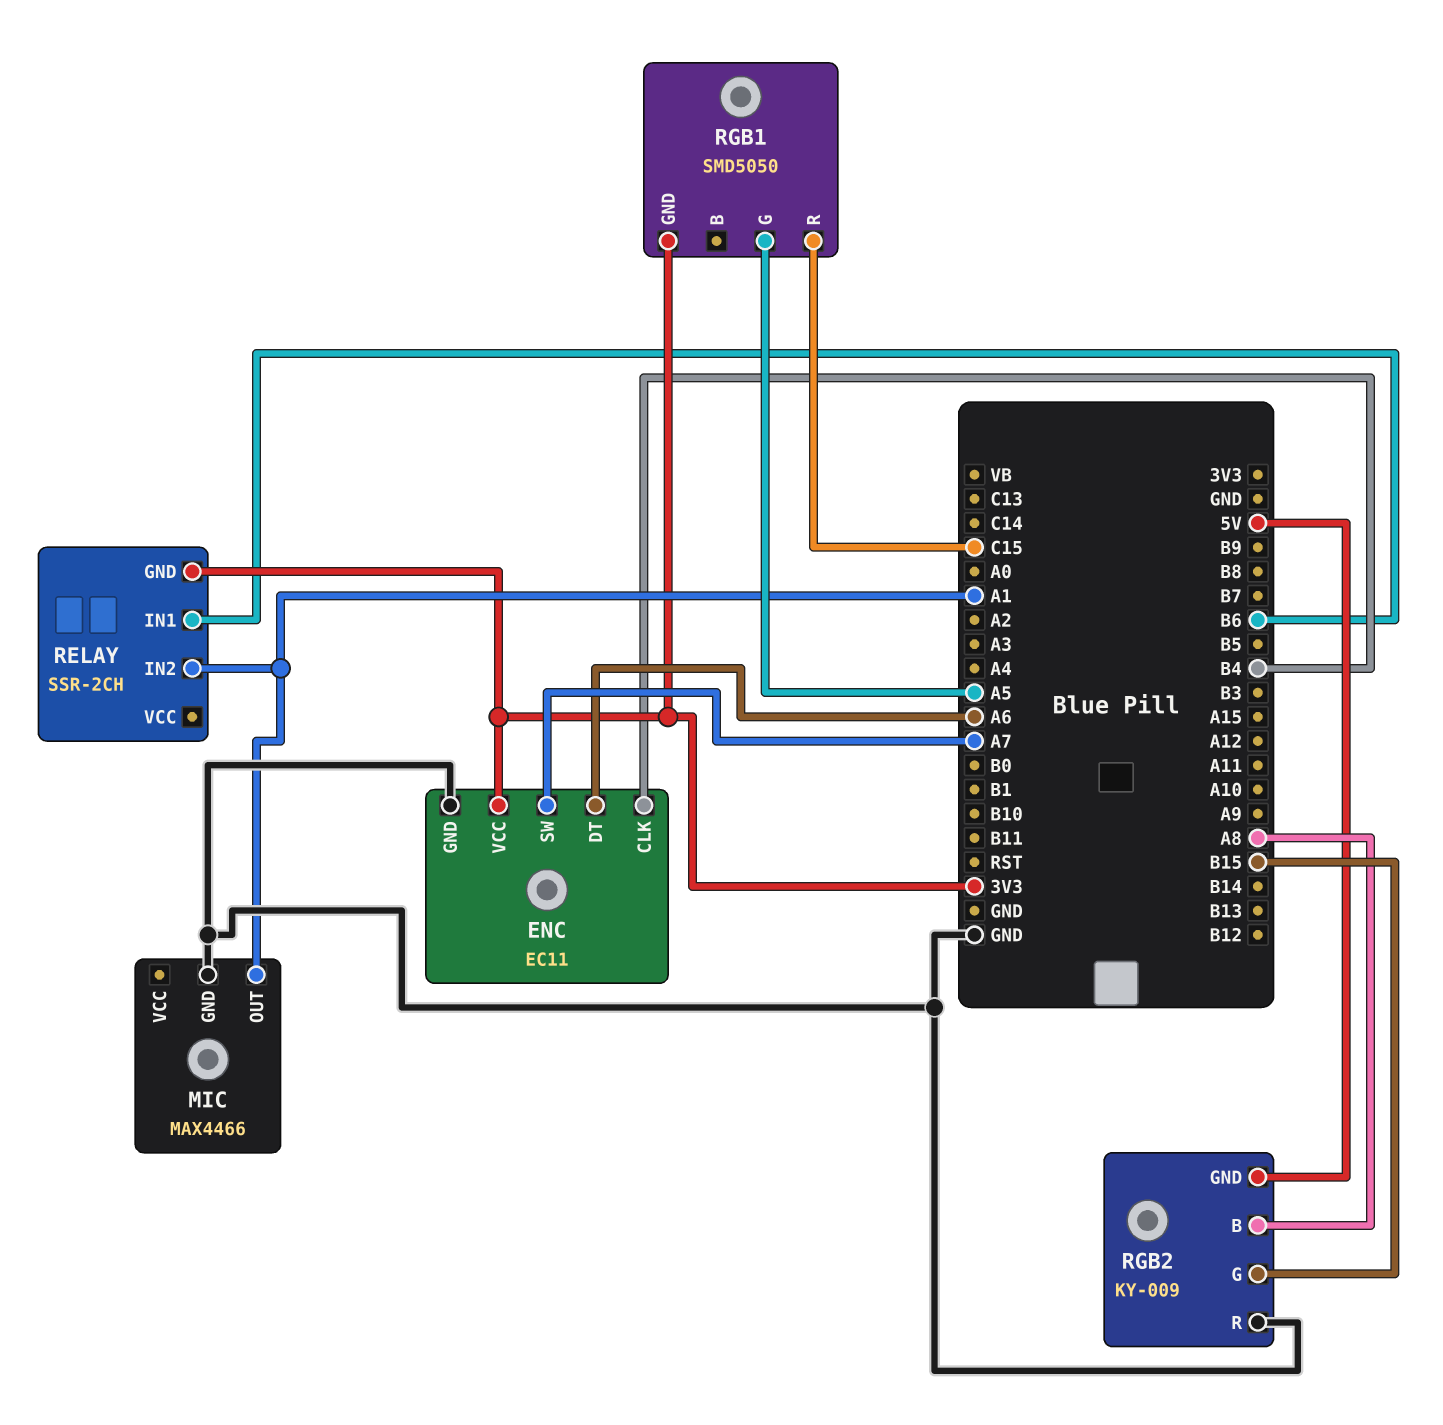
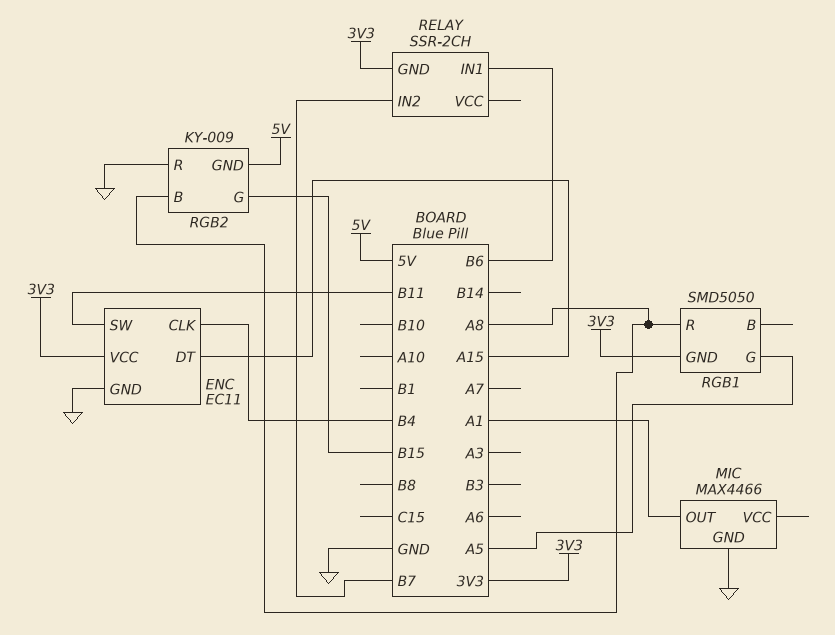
ENC pin DT: A6 -> A15
ENC pin SW: A7 -> B11
RELAY pin IN2: A1 -> B7
RGB1 pin R: C15 -> A8

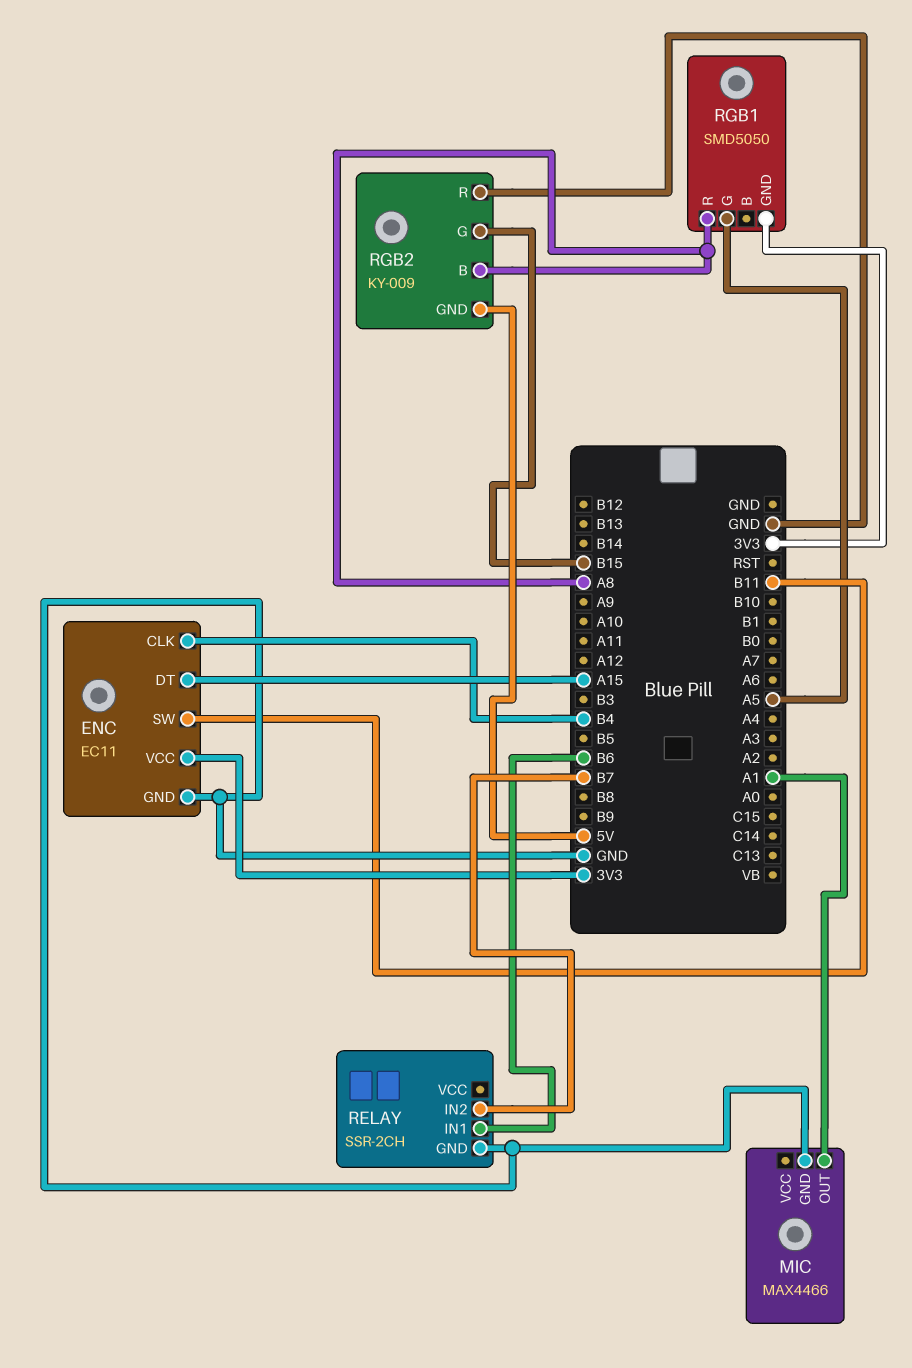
RELAY pin GND: 3V3 -> GND

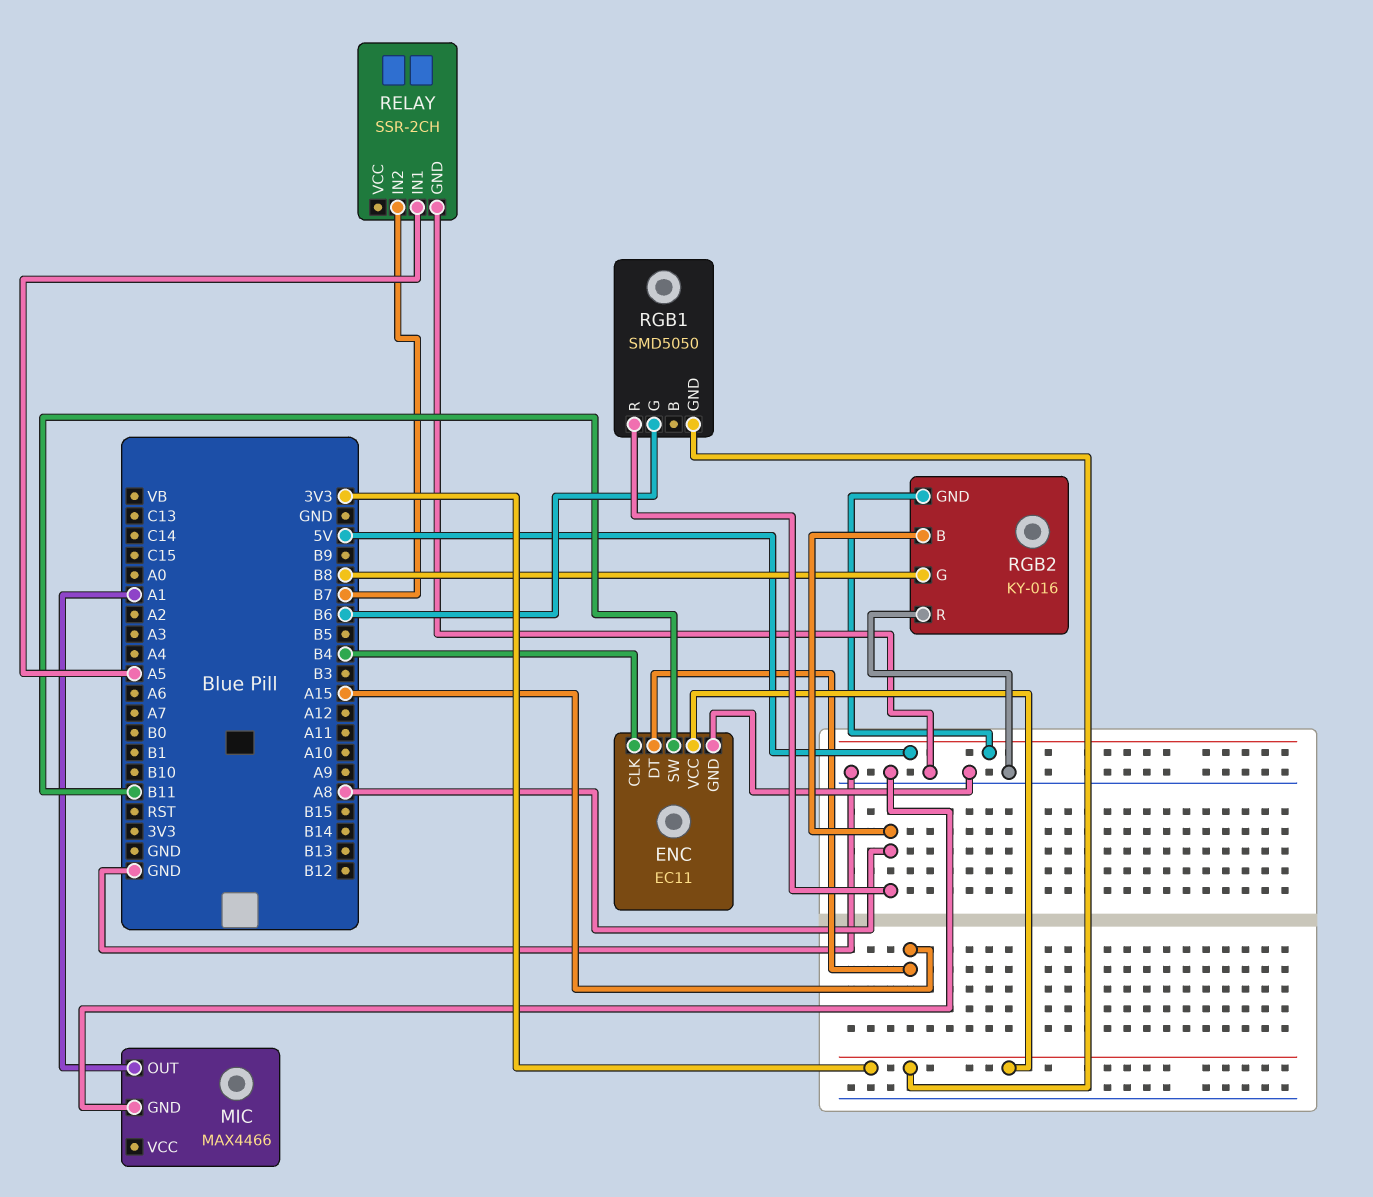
RELAY pin IN1: B6 -> A5
RGB1 pin G: A5 -> B6
RGB2: KY-009 -> KY-016
RGB2 pin G: B15 -> B8

